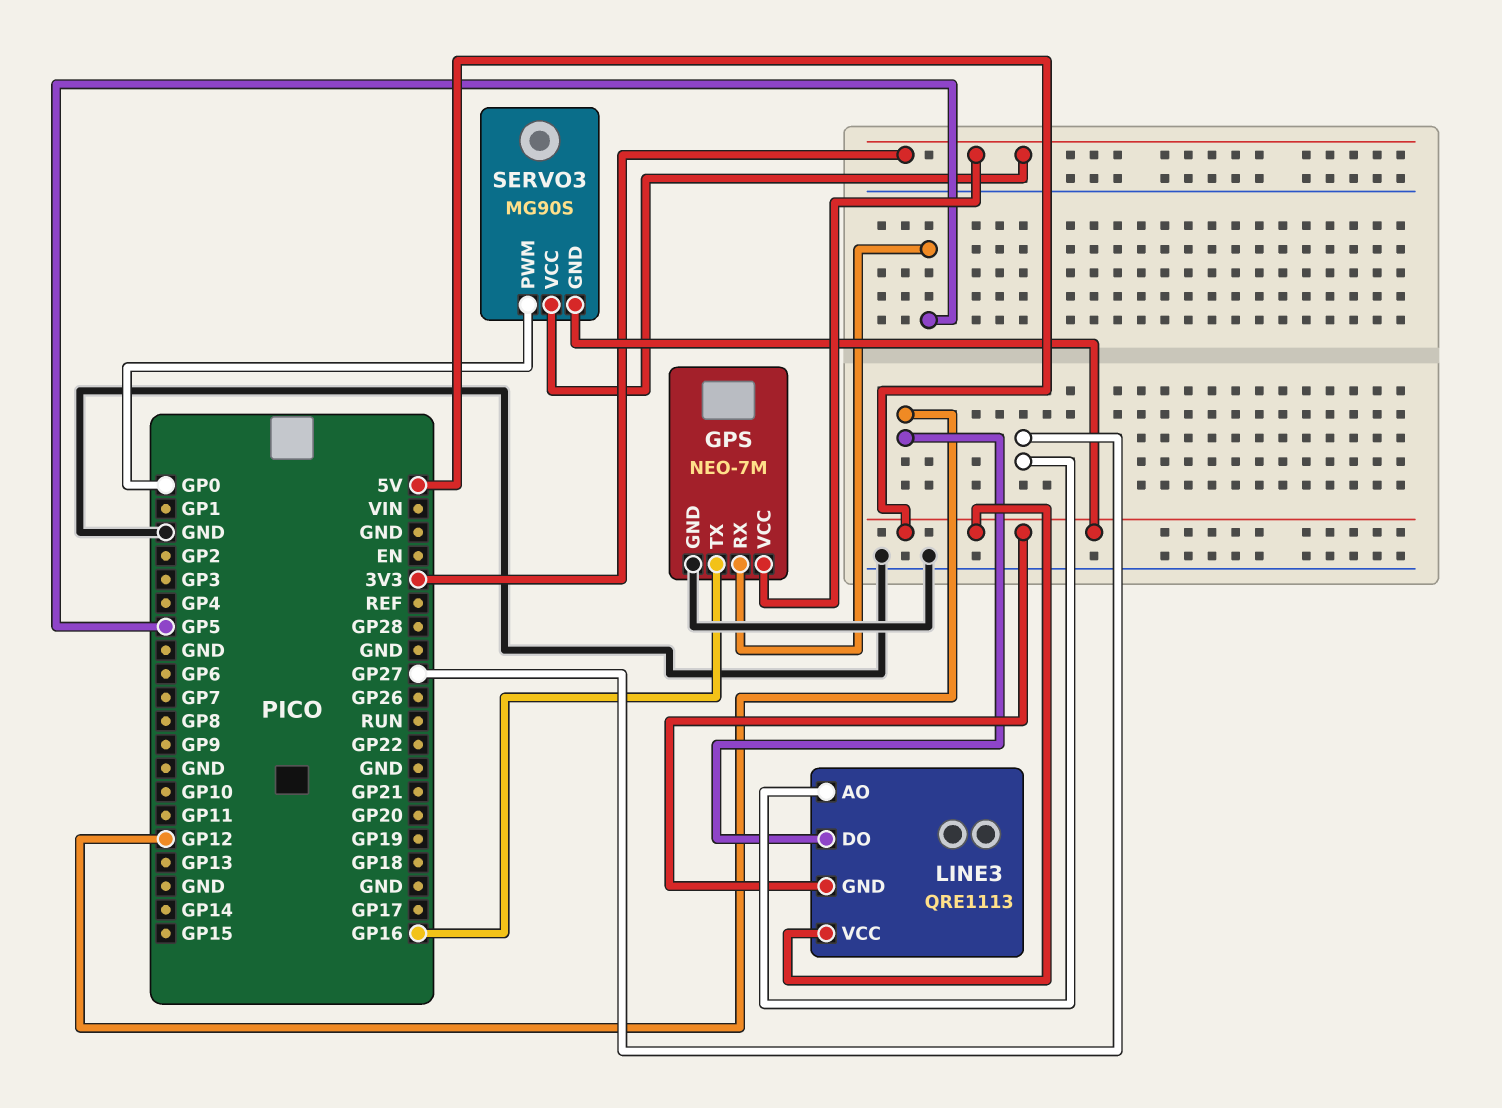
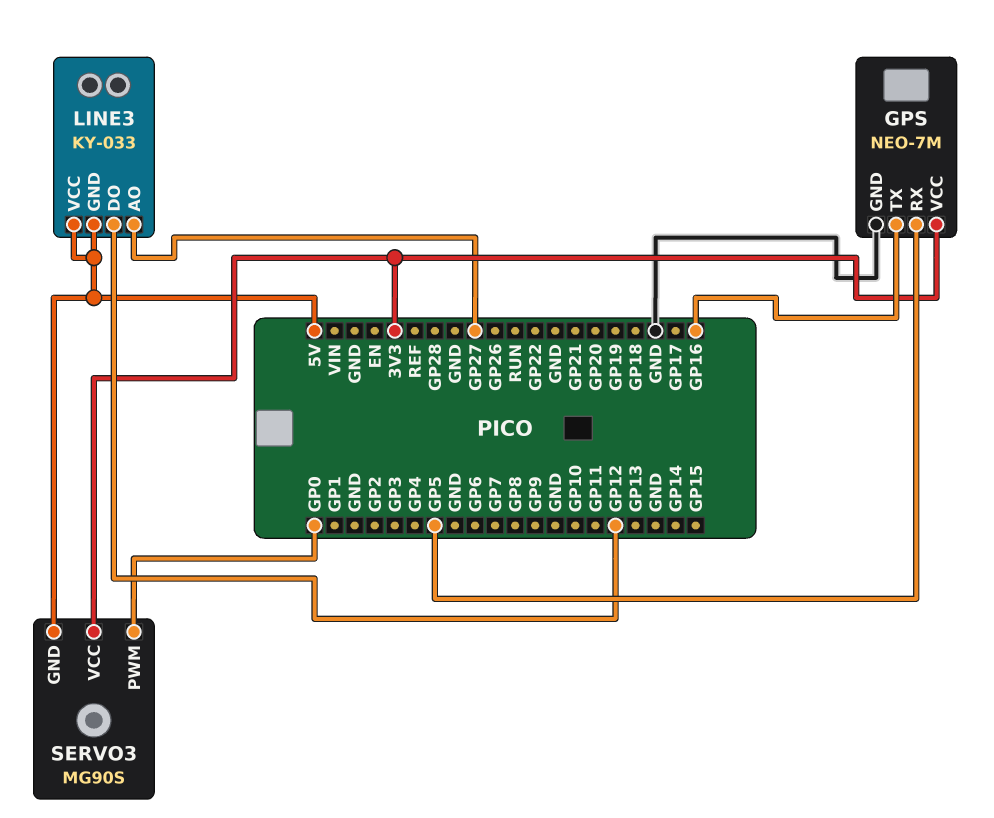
LINE3: QRE1113 -> KY-033

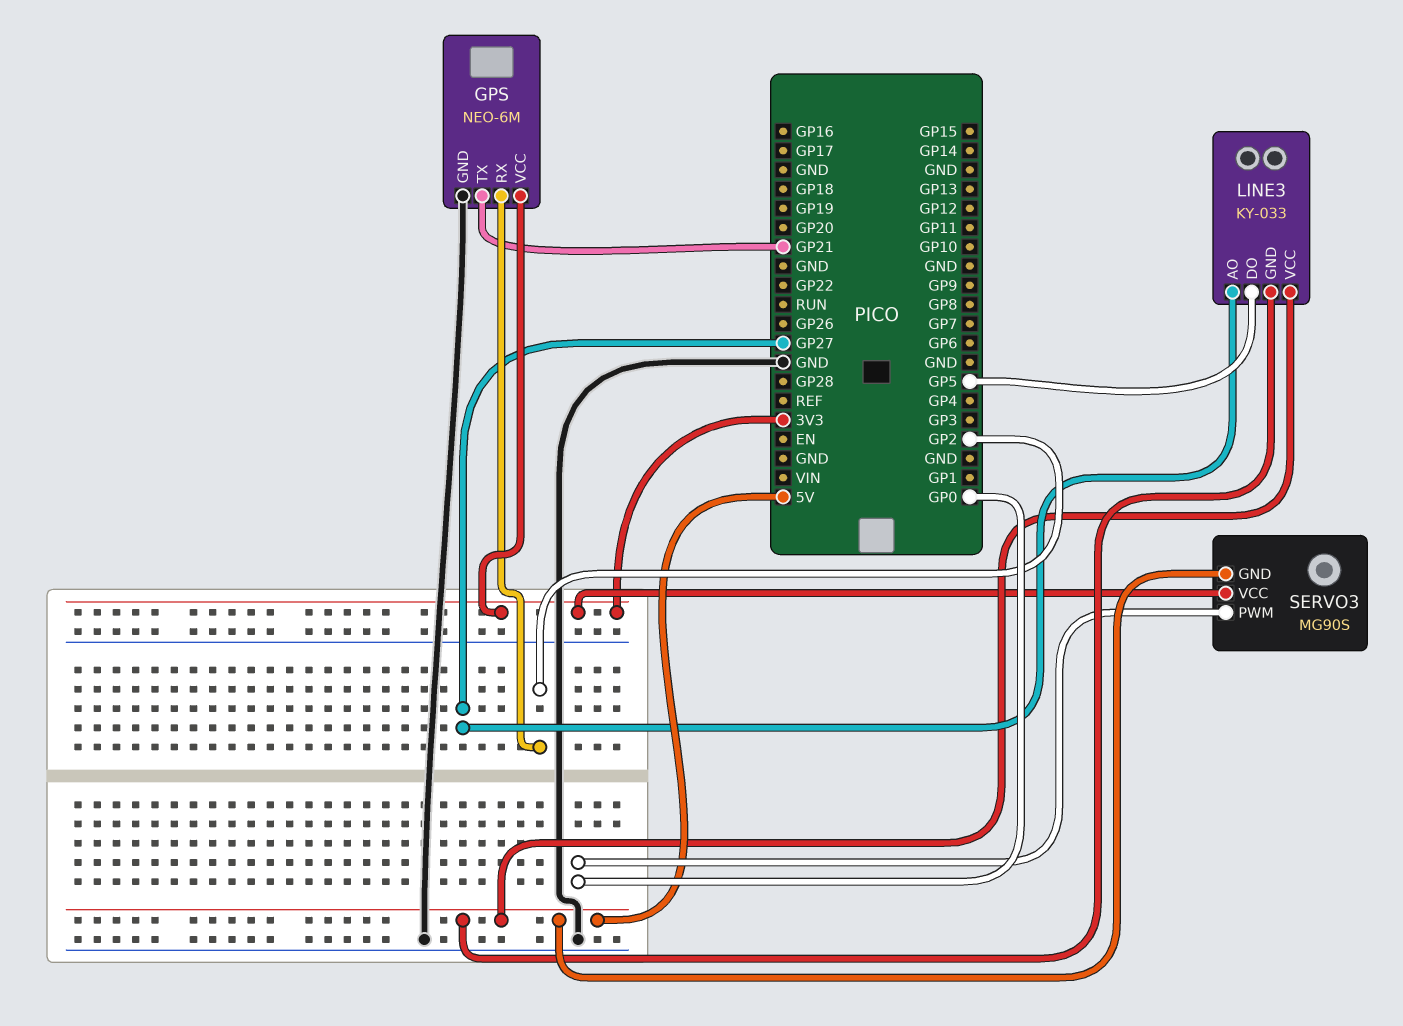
GPS: NEO-7M -> NEO-6M
GPS pin RX: GP5 -> GP2
GPS pin TX: GP16 -> GP21
LINE3 pin DO: GP12 -> GP5

